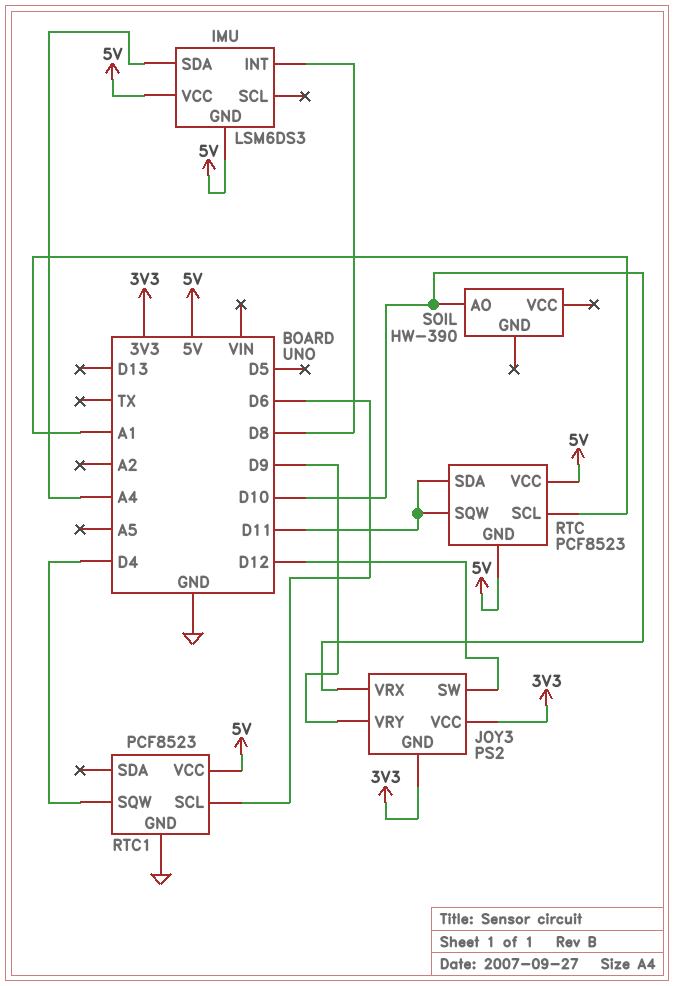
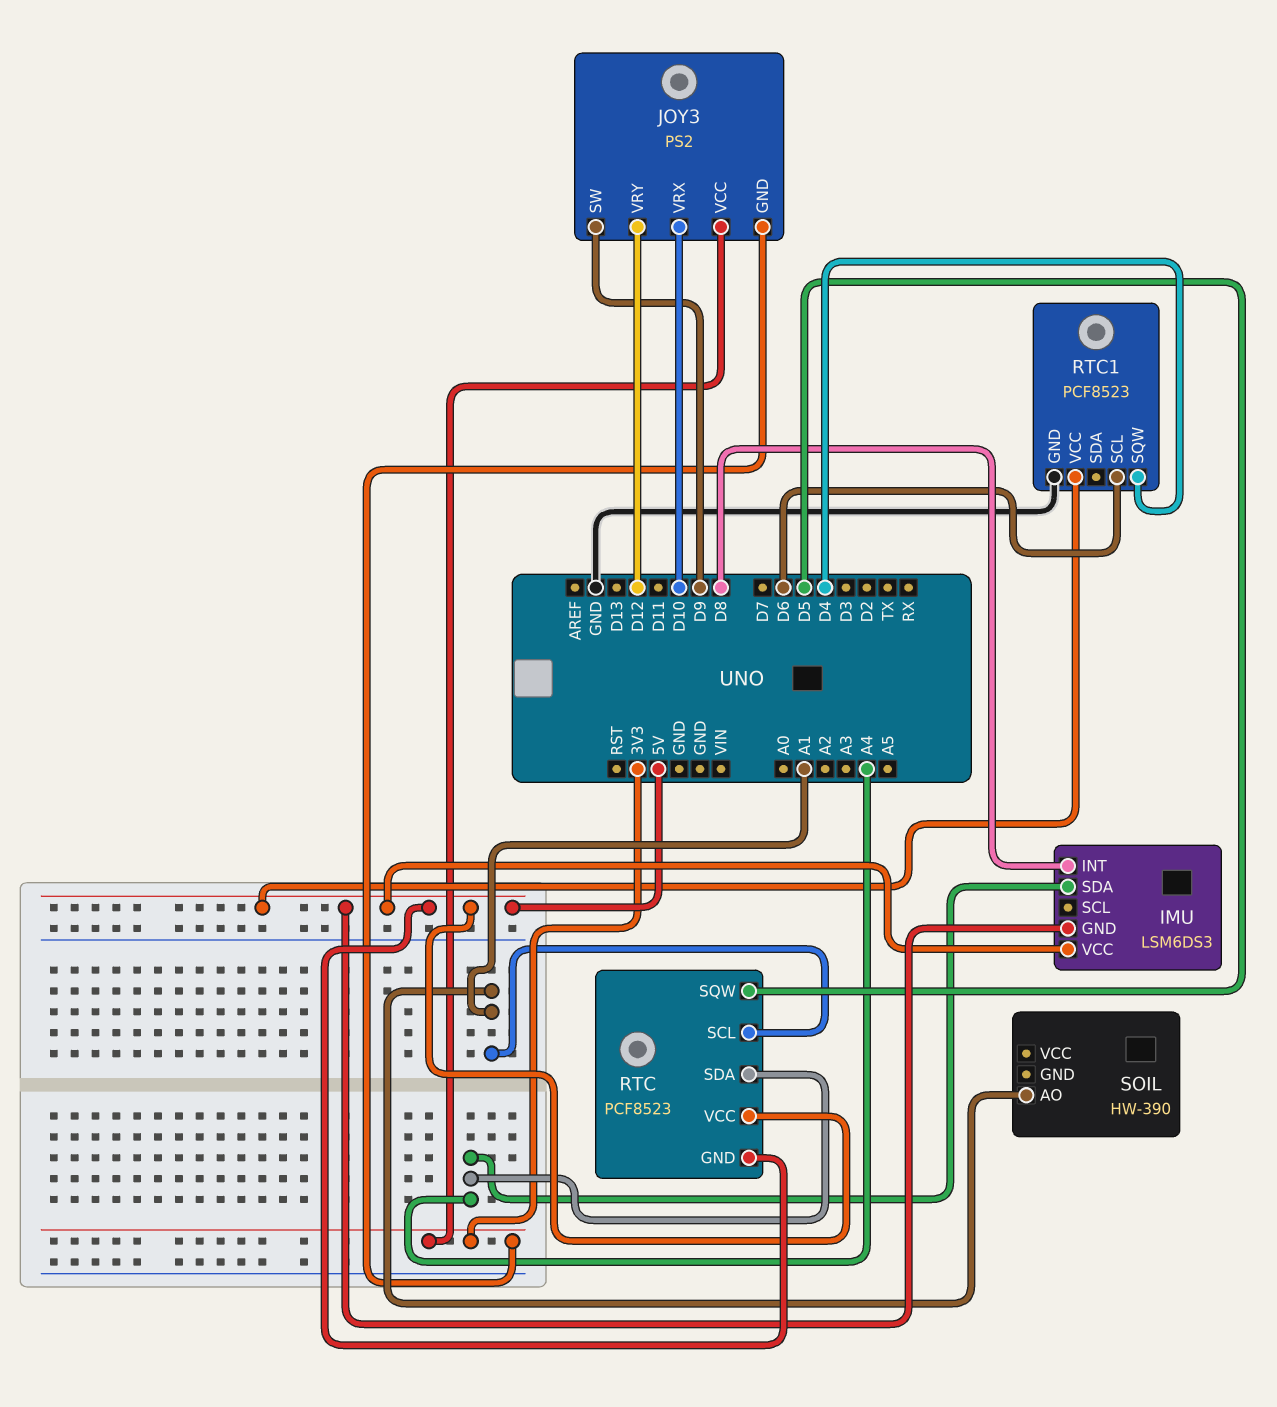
JOY3 pin SW: D12 -> D9
JOY3 pin VRY: D9 -> D12
RTC pin SDA: D11 -> A4
RTC pin SQW: D11 -> D5
SOIL pin AO: D10 -> A1

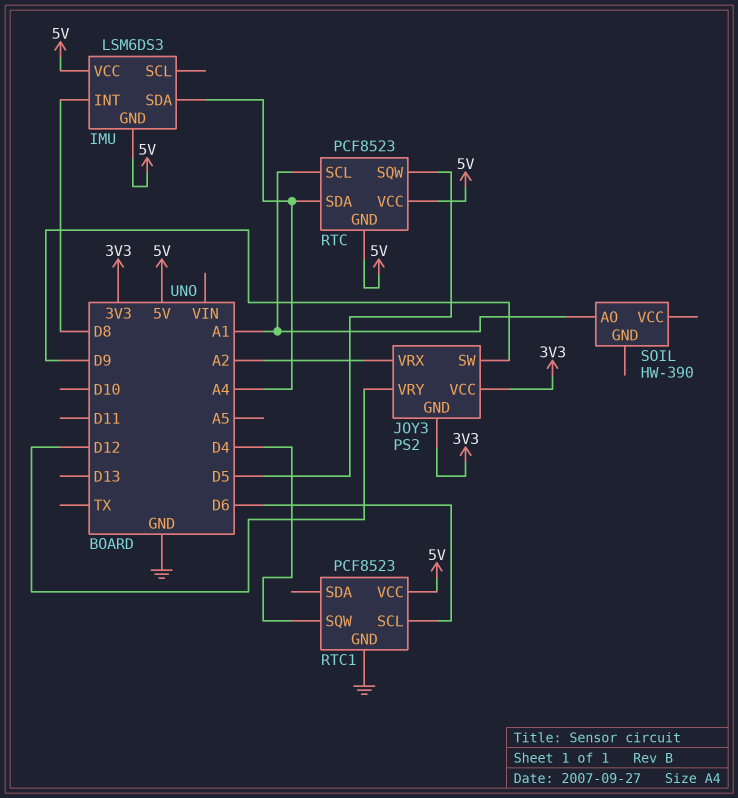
JOY3 pin VRX: D10 -> A2

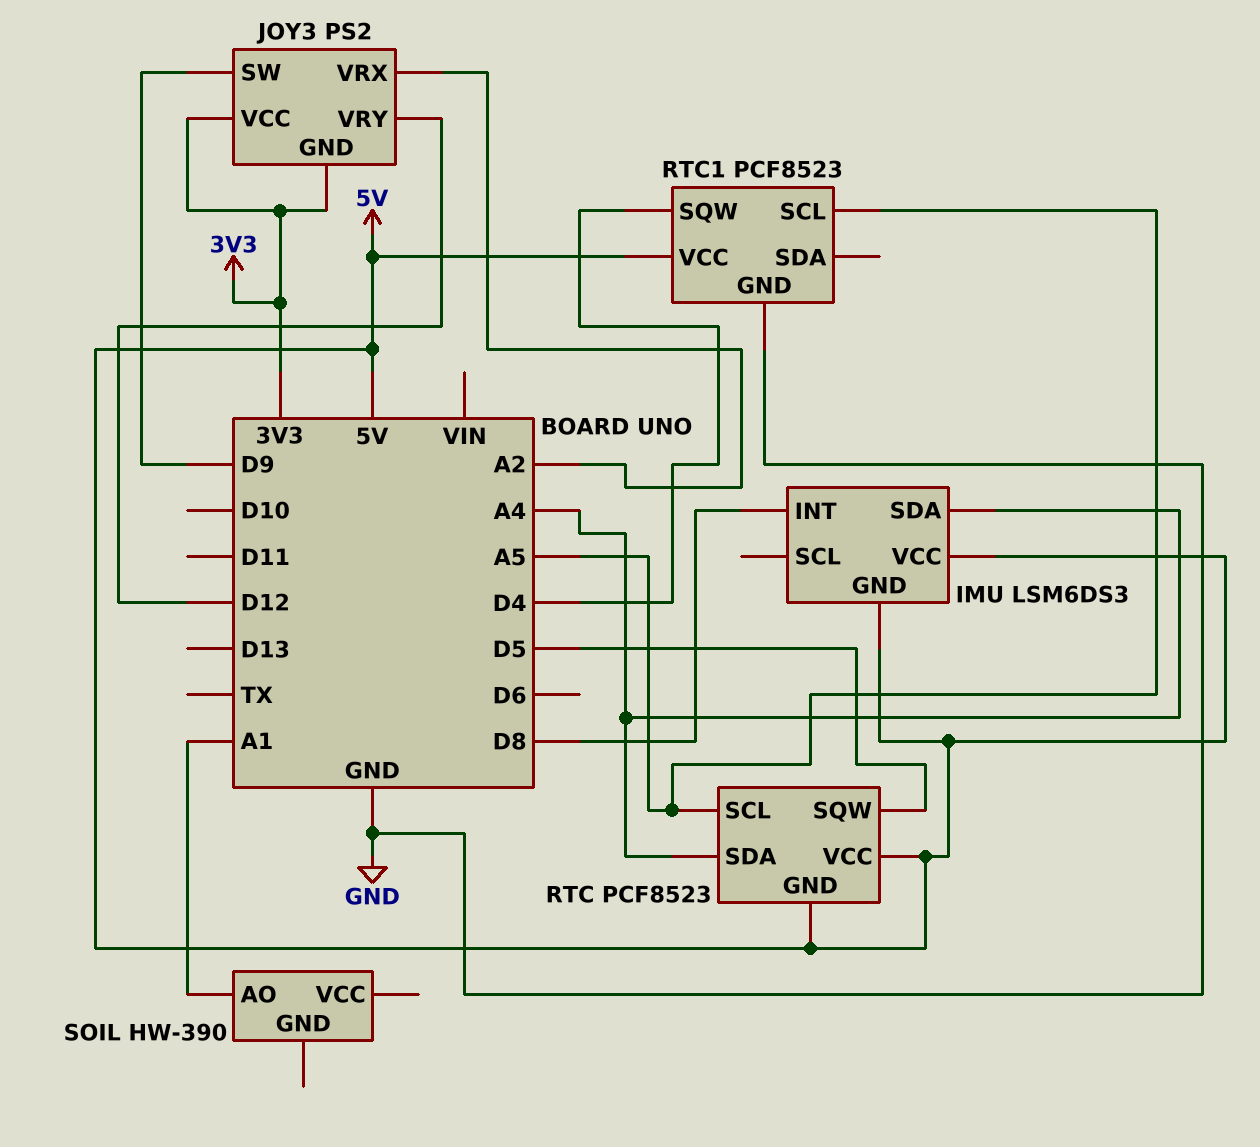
RTC pin SCL: A1 -> A5
RTC1 pin SCL: D6 -> A5

